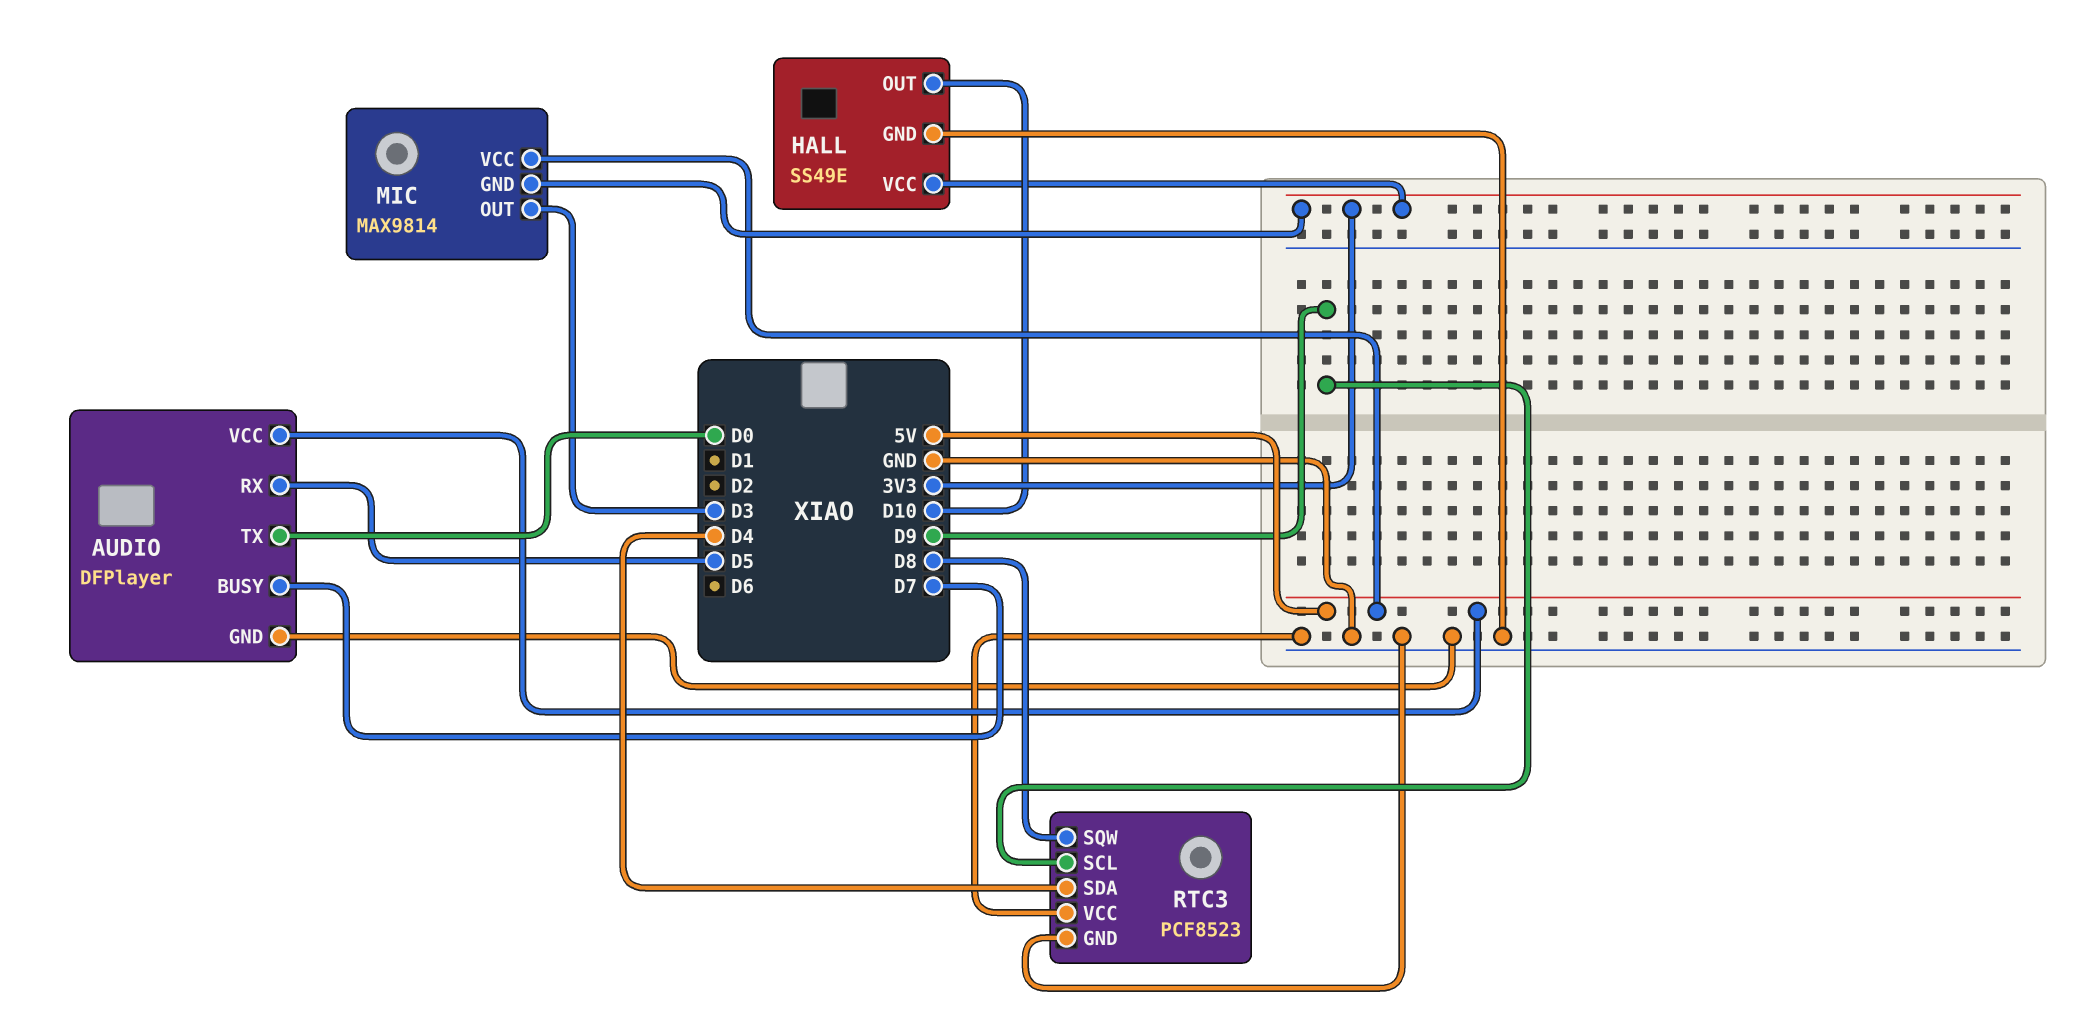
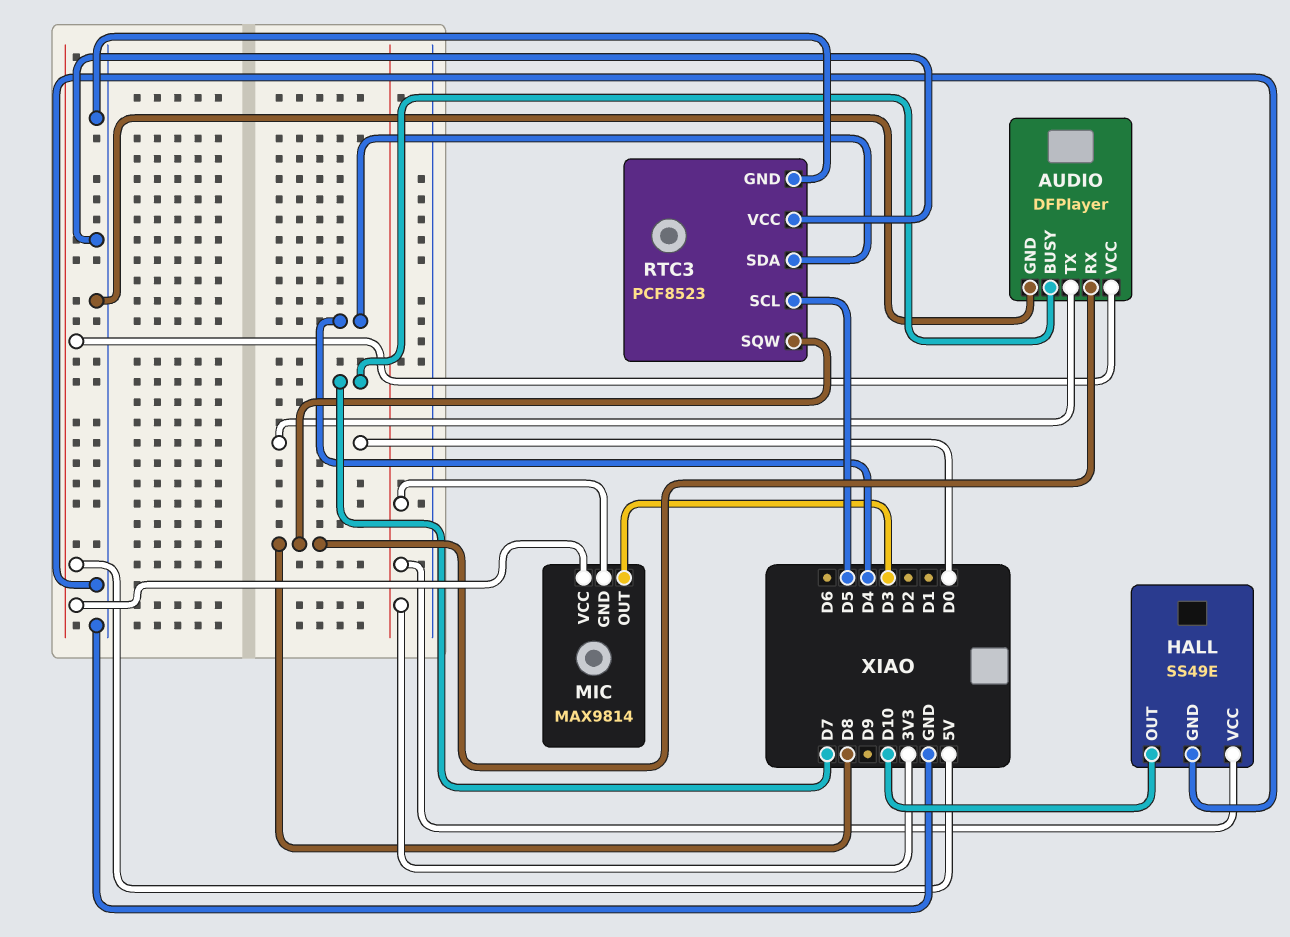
AUDIO pin RX: D5 -> D8
RTC3 pin SCL: D9 -> D5

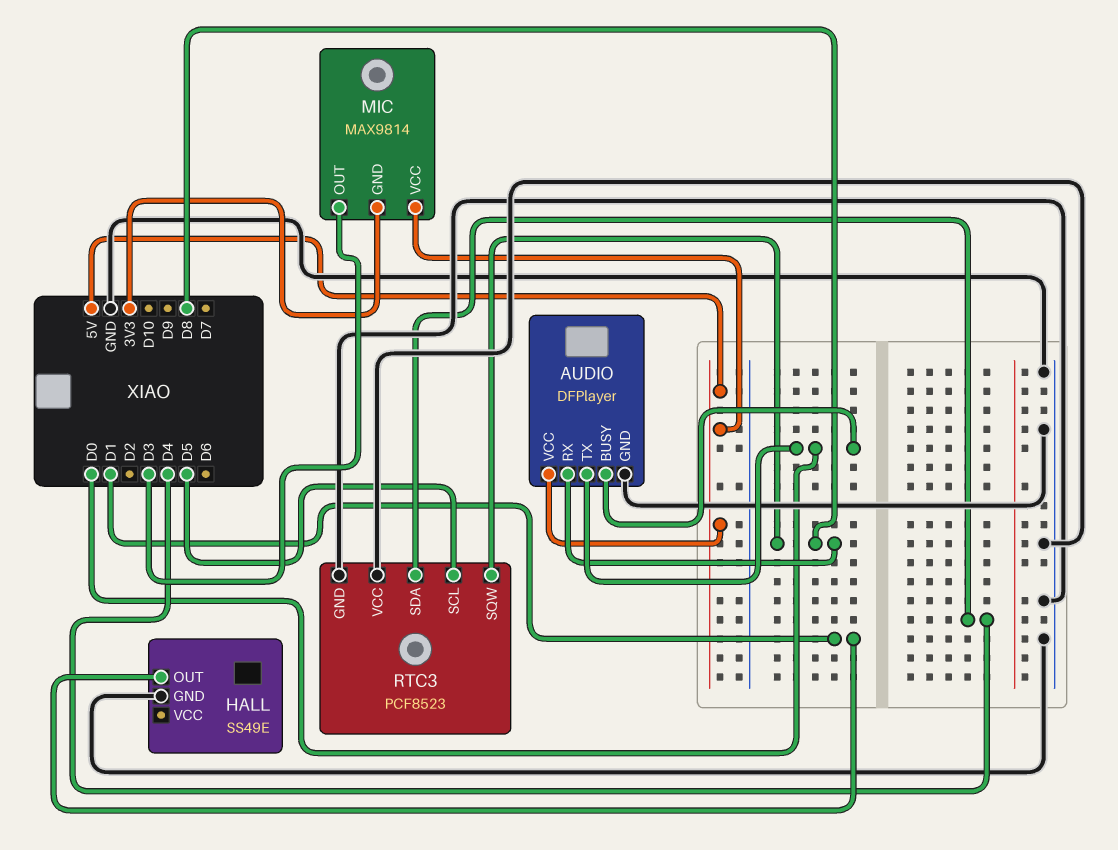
AUDIO pin BUSY: D7 -> D0
HALL pin OUT: D10 -> D1
HALL pin VCC: 3V3 -> none

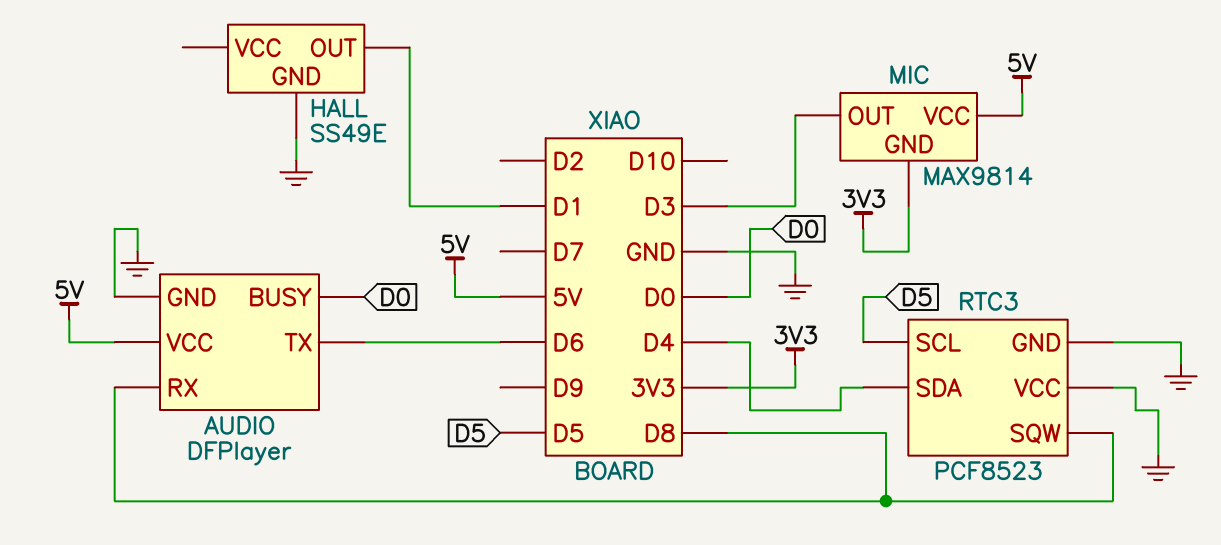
AUDIO pin TX: D0 -> D6

